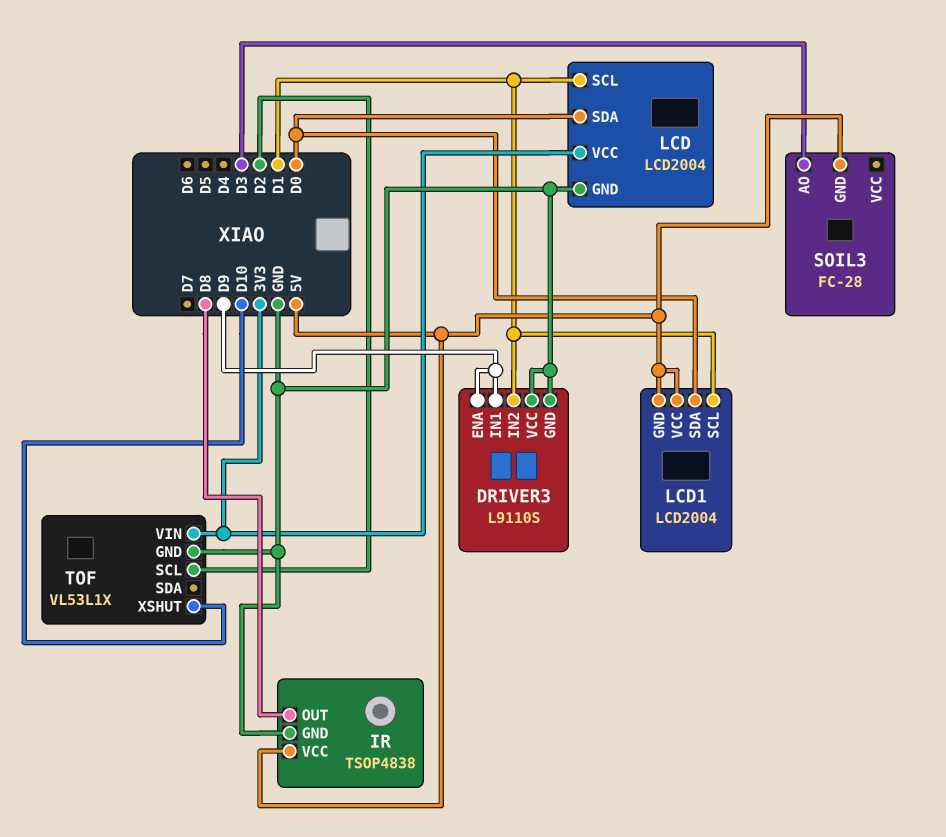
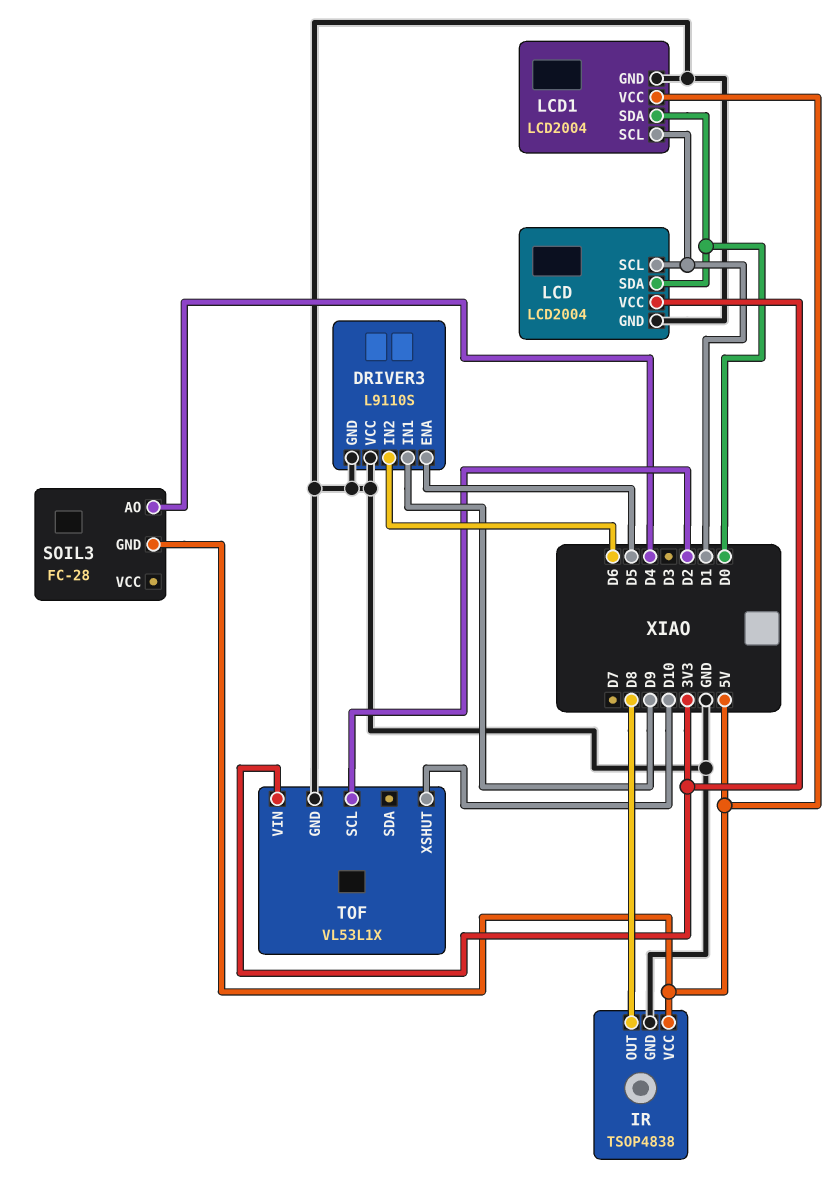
DRIVER3 pin ENA: D9 -> D5
DRIVER3 pin IN2: D1 -> D6
LCD1 pin GND: 5V -> GND
SOIL3 pin AO: D3 -> D4

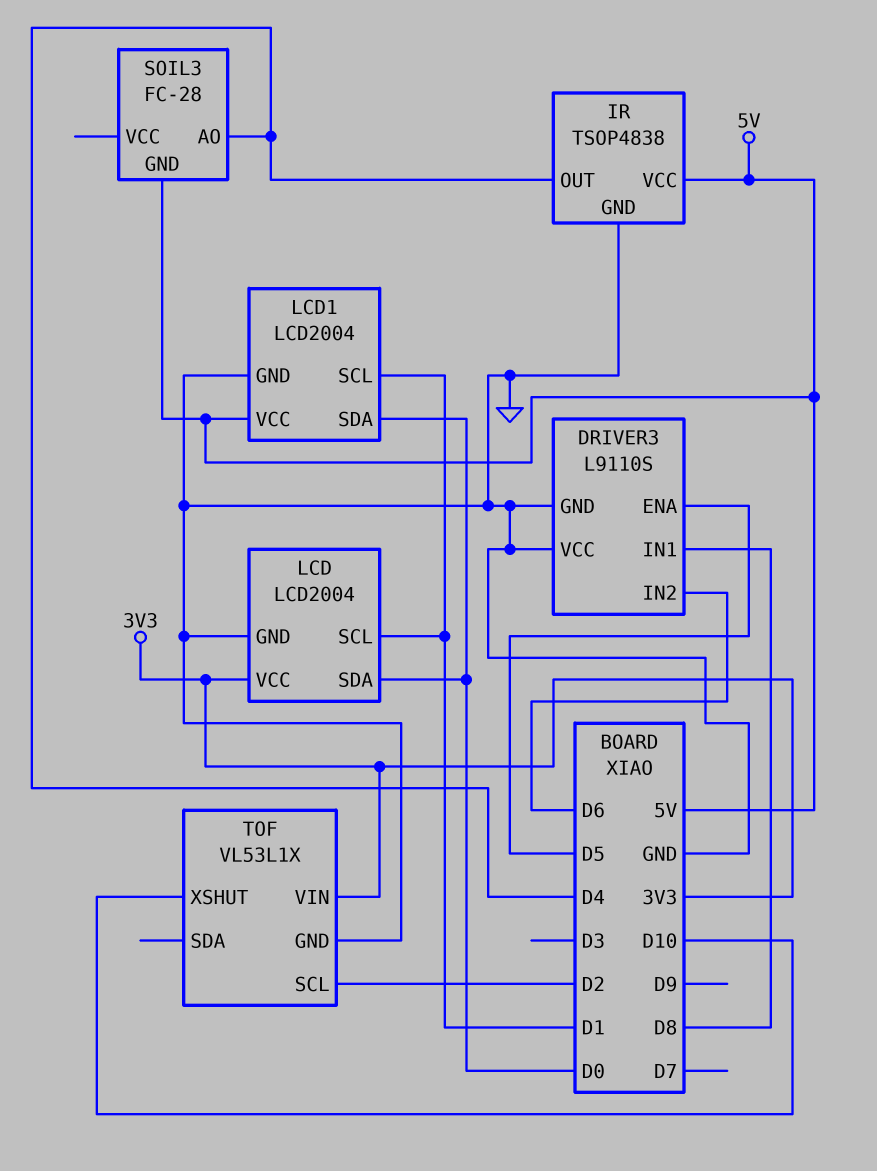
DRIVER3 pin IN1: D9 -> D8
IR pin OUT: D8 -> D4

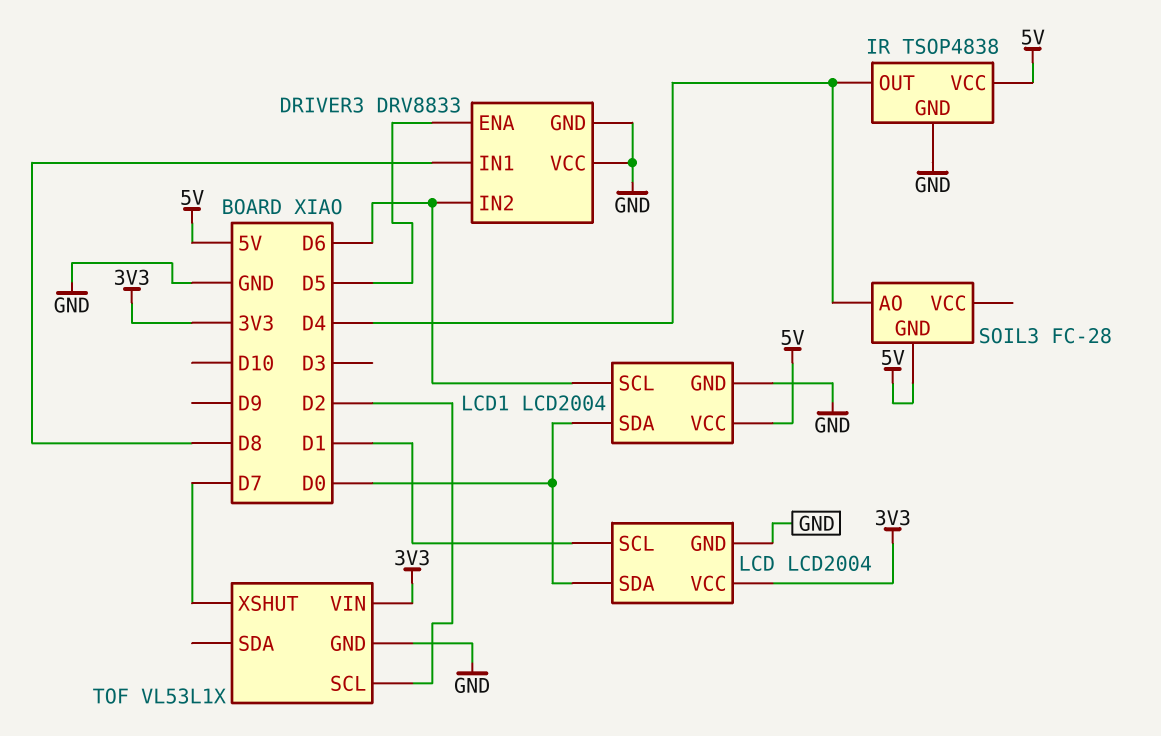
DRIVER3: L9110S -> DRV8833
LCD1 pin SCL: D1 -> D6
TOF pin XSHUT: D10 -> D7

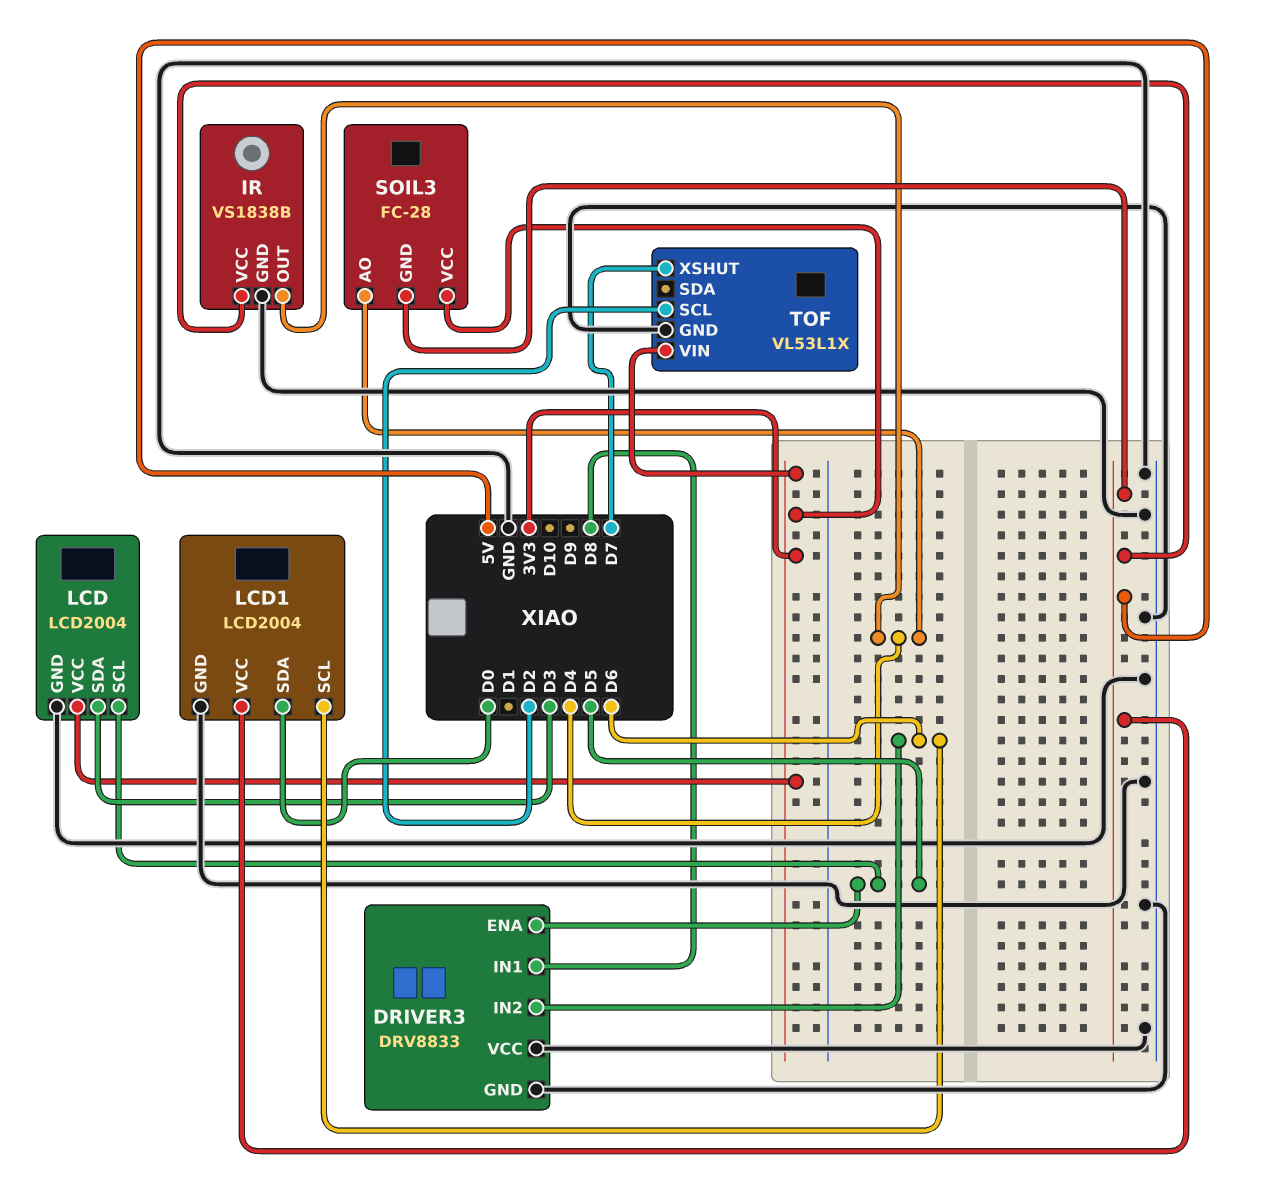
IR: TSOP4838 -> VS1838B
LCD pin SCL: D1 -> D5
LCD pin SDA: D0 -> D3
SOIL3 pin VCC: none -> 3V3

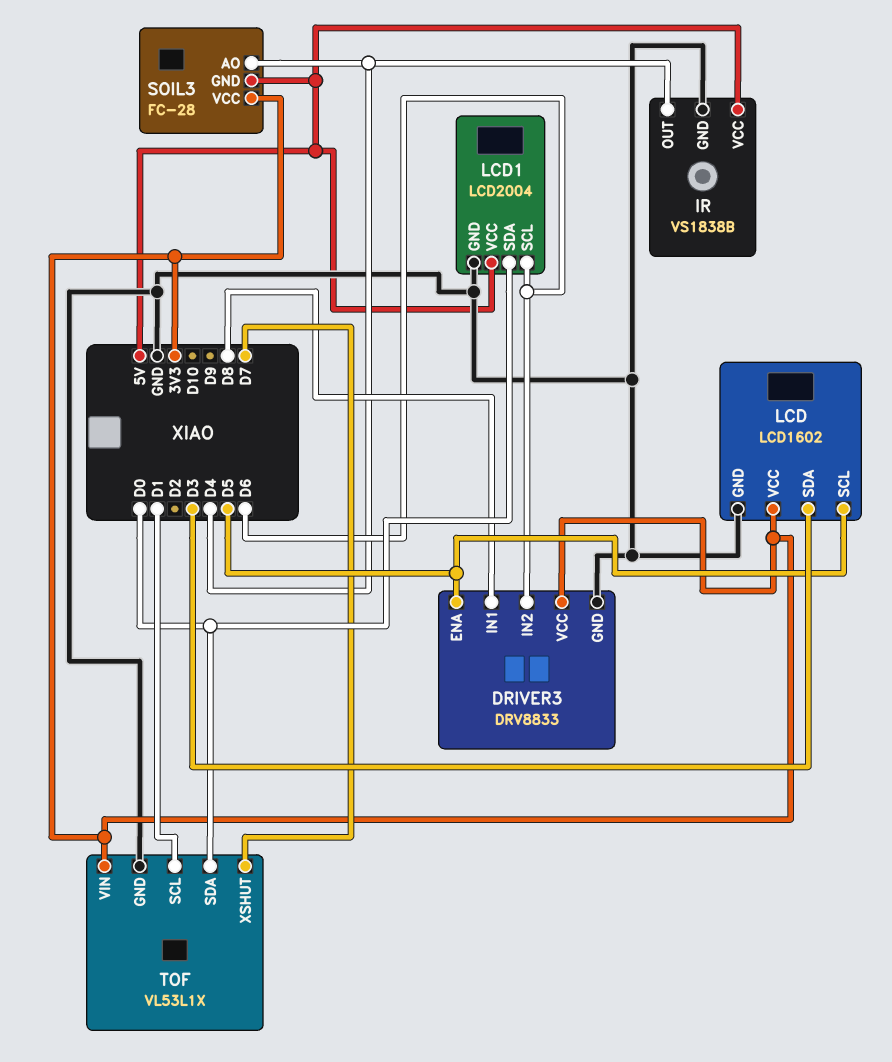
DRIVER3 pin VCC: GND -> 3V3
LCD: LCD2004 -> LCD1602
TOF pin SCL: D2 -> D1
TOF pin SDA: none -> D0

